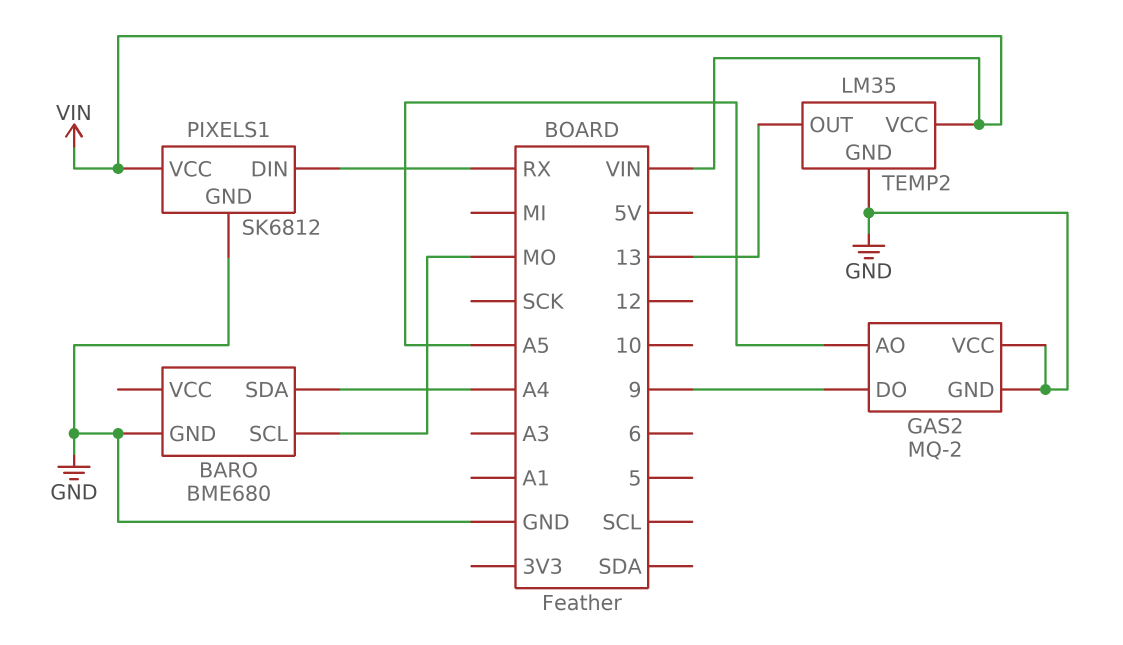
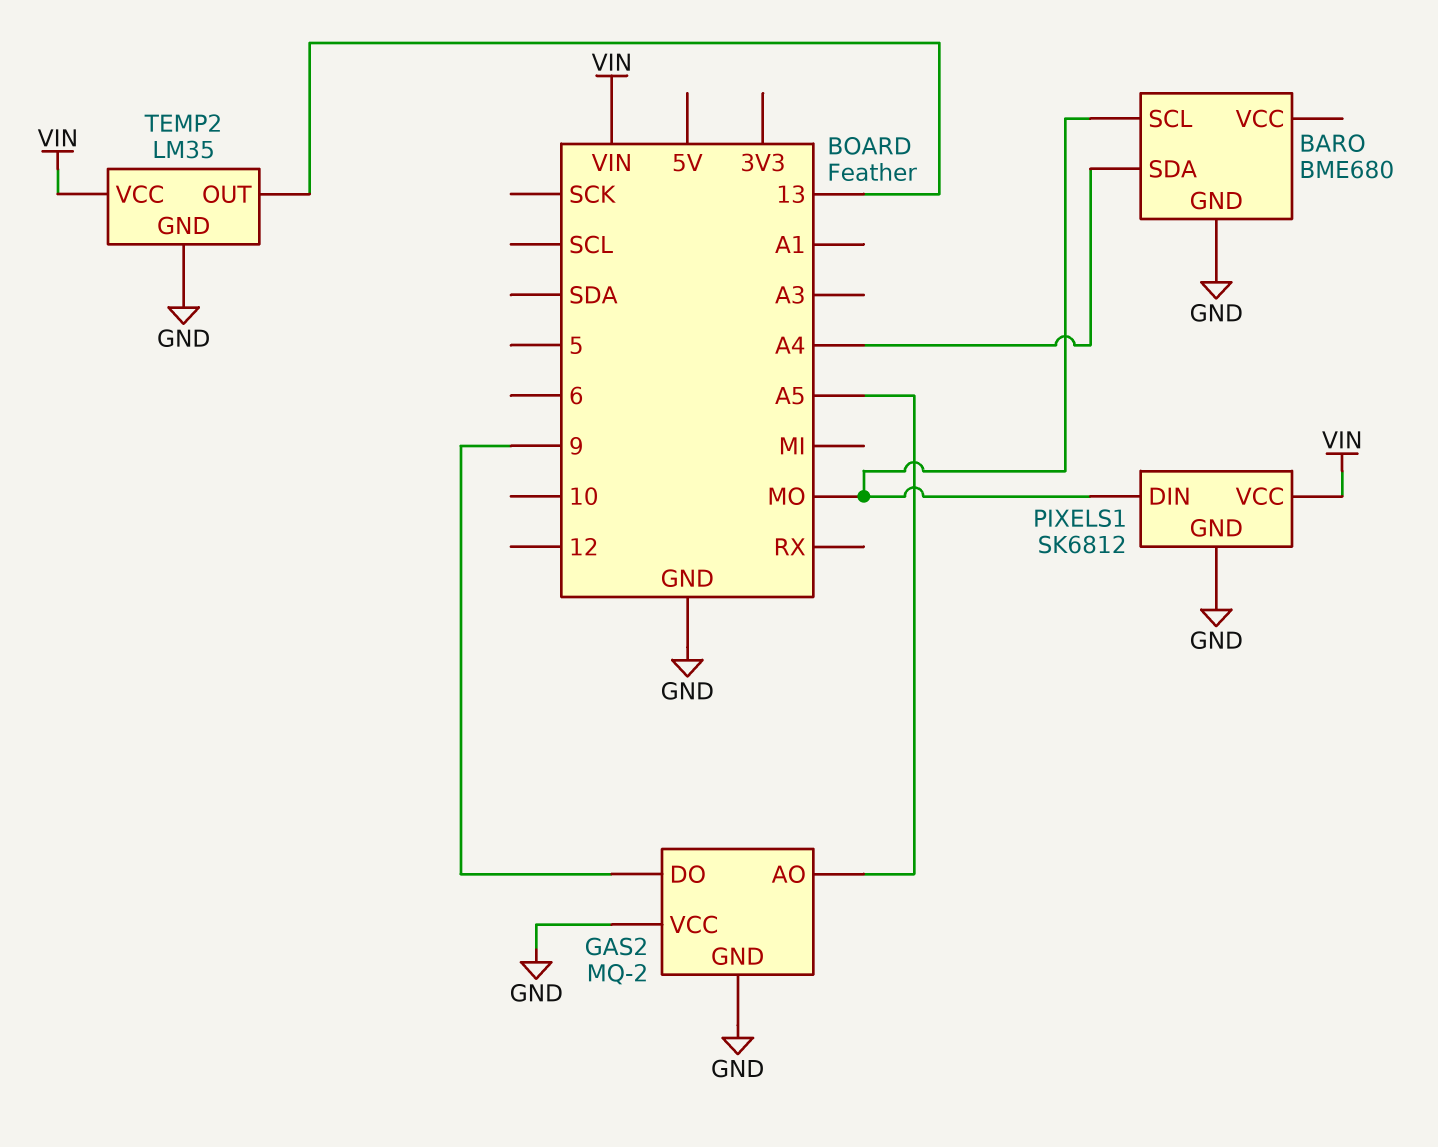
PIXELS1 pin DIN: RX -> MO

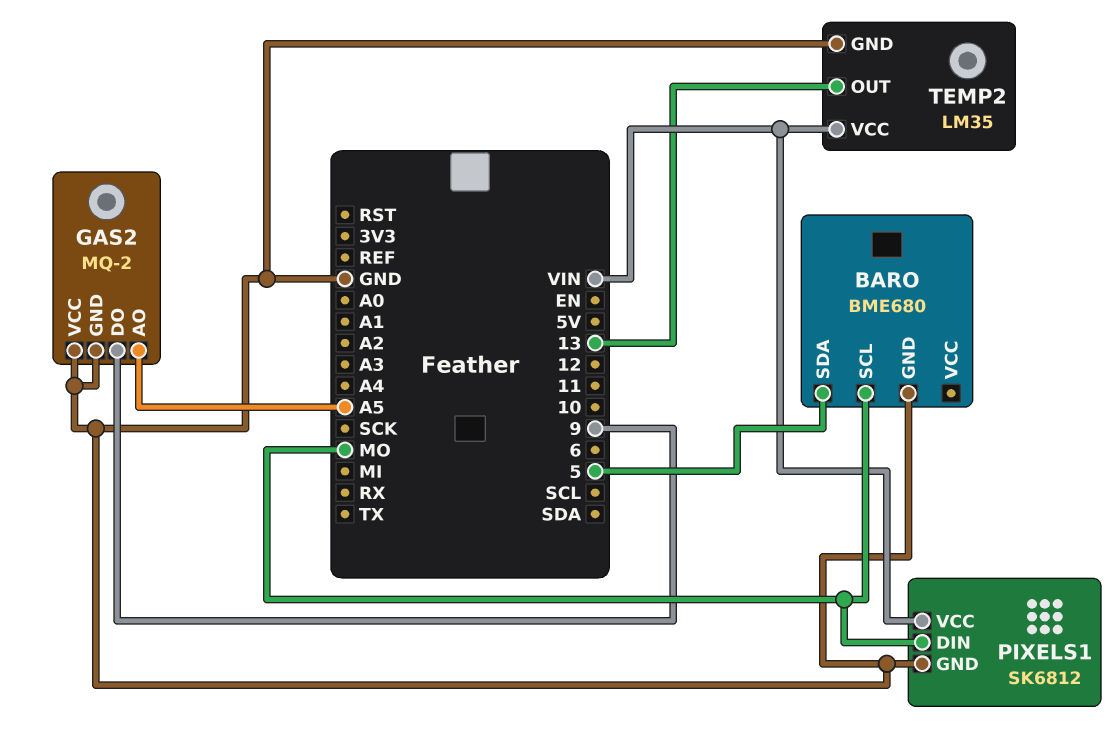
BARO pin SDA: A4 -> 5

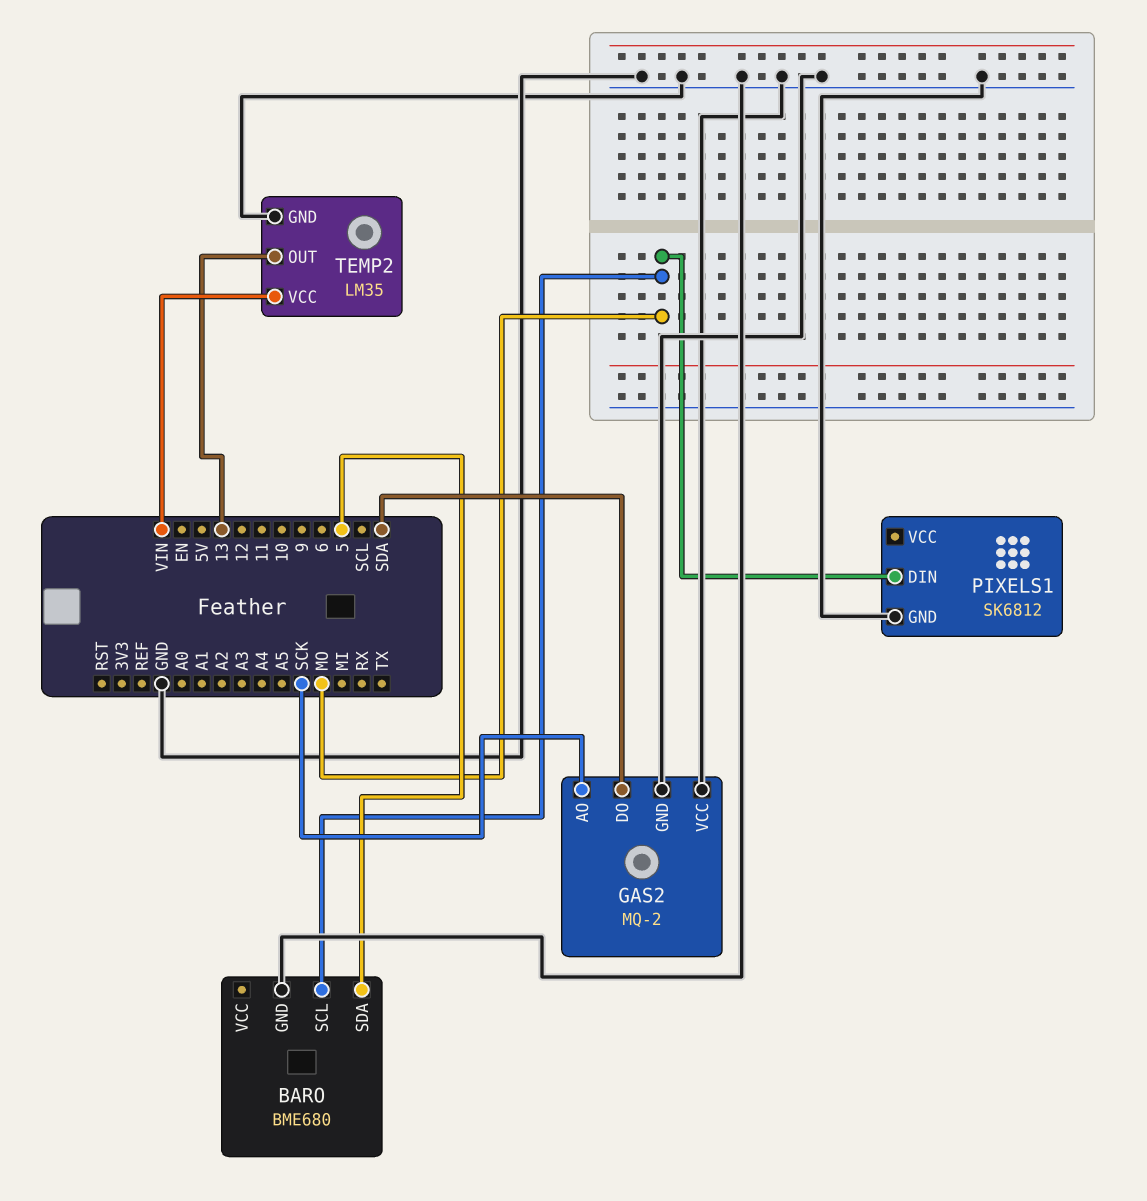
GAS2 pin AO: A5 -> SCK
GAS2 pin DO: 9 -> SDA
PIXELS1 pin VCC: VIN -> none

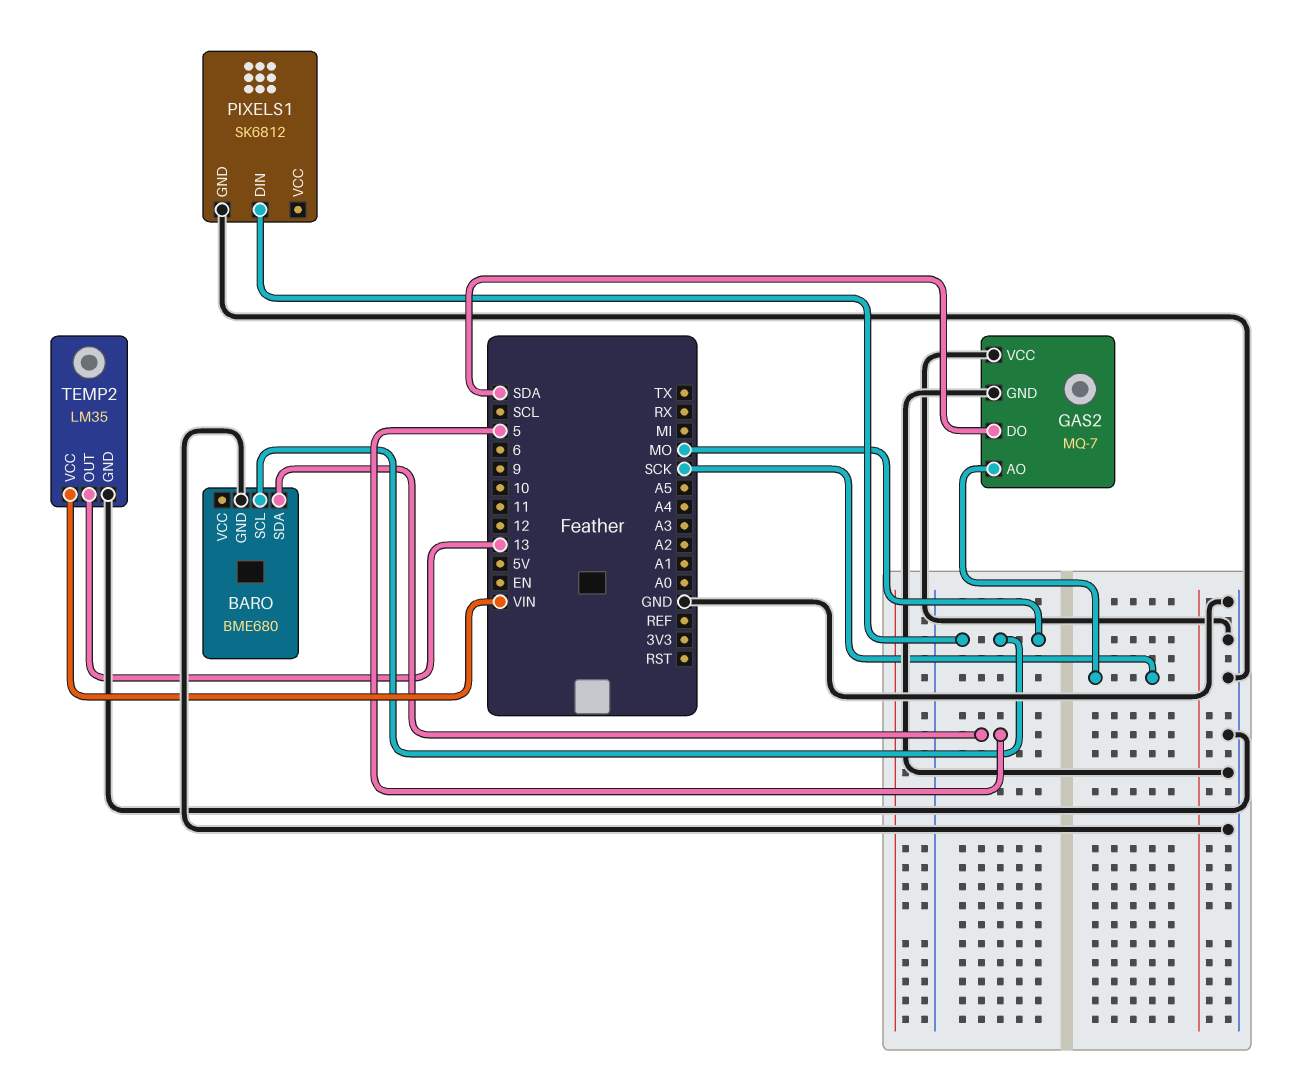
GAS2: MQ-2 -> MQ-7

